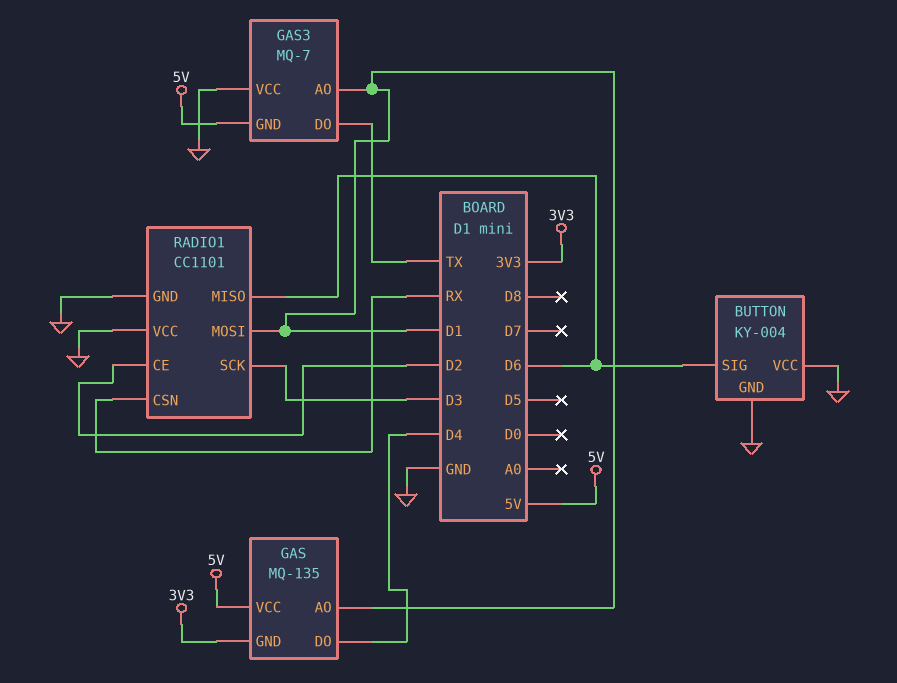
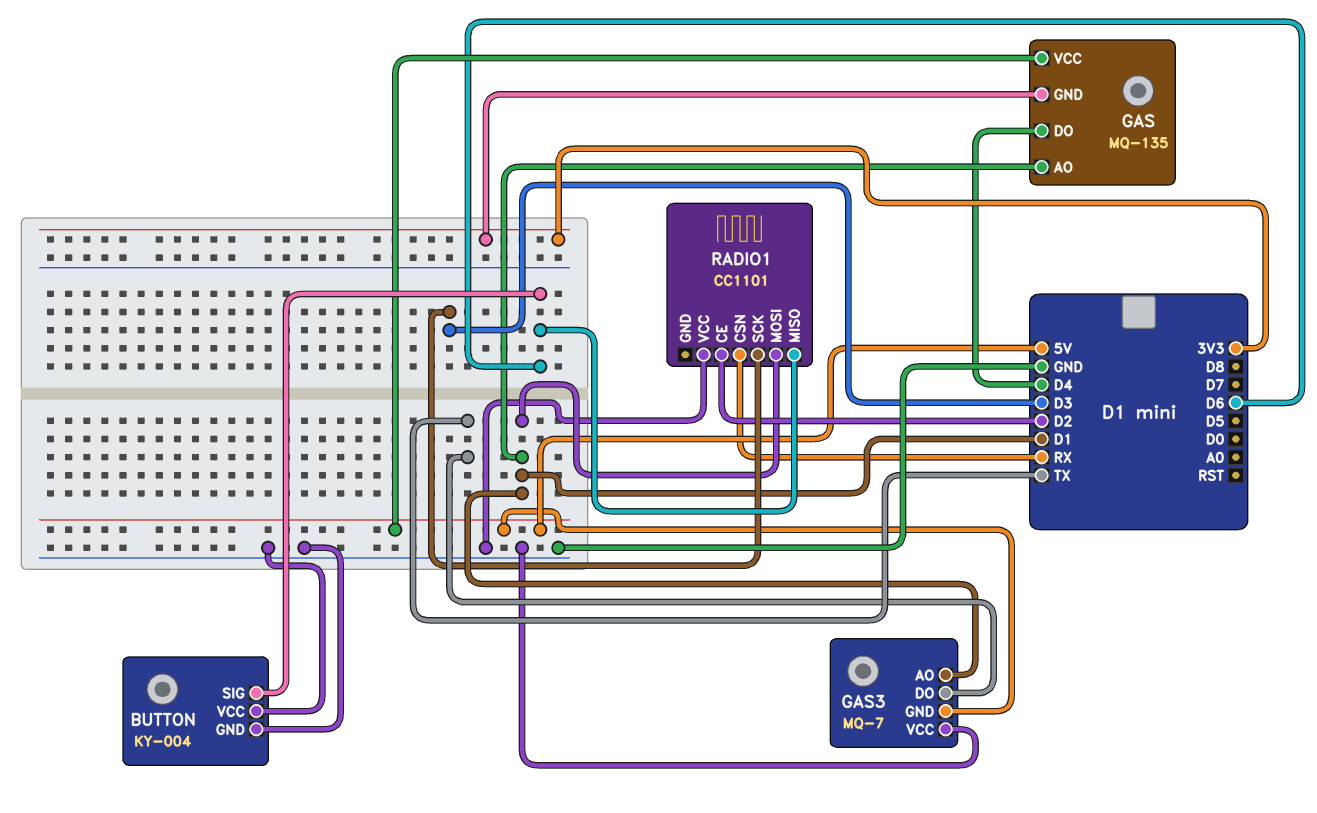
RADIO1 pin GND: GND -> none

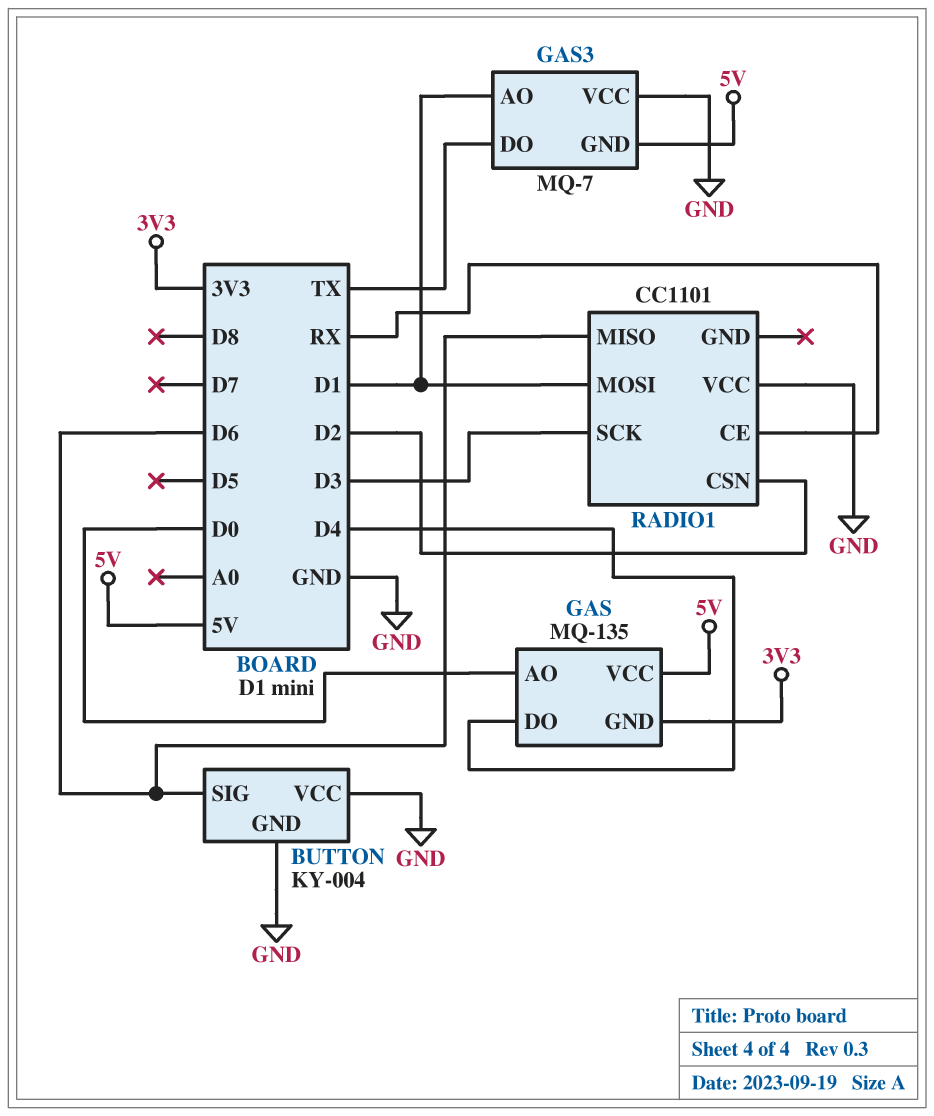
GAS pin AO: D1 -> D0
RADIO1 pin CE: D2 -> RX
RADIO1 pin CSN: RX -> D2

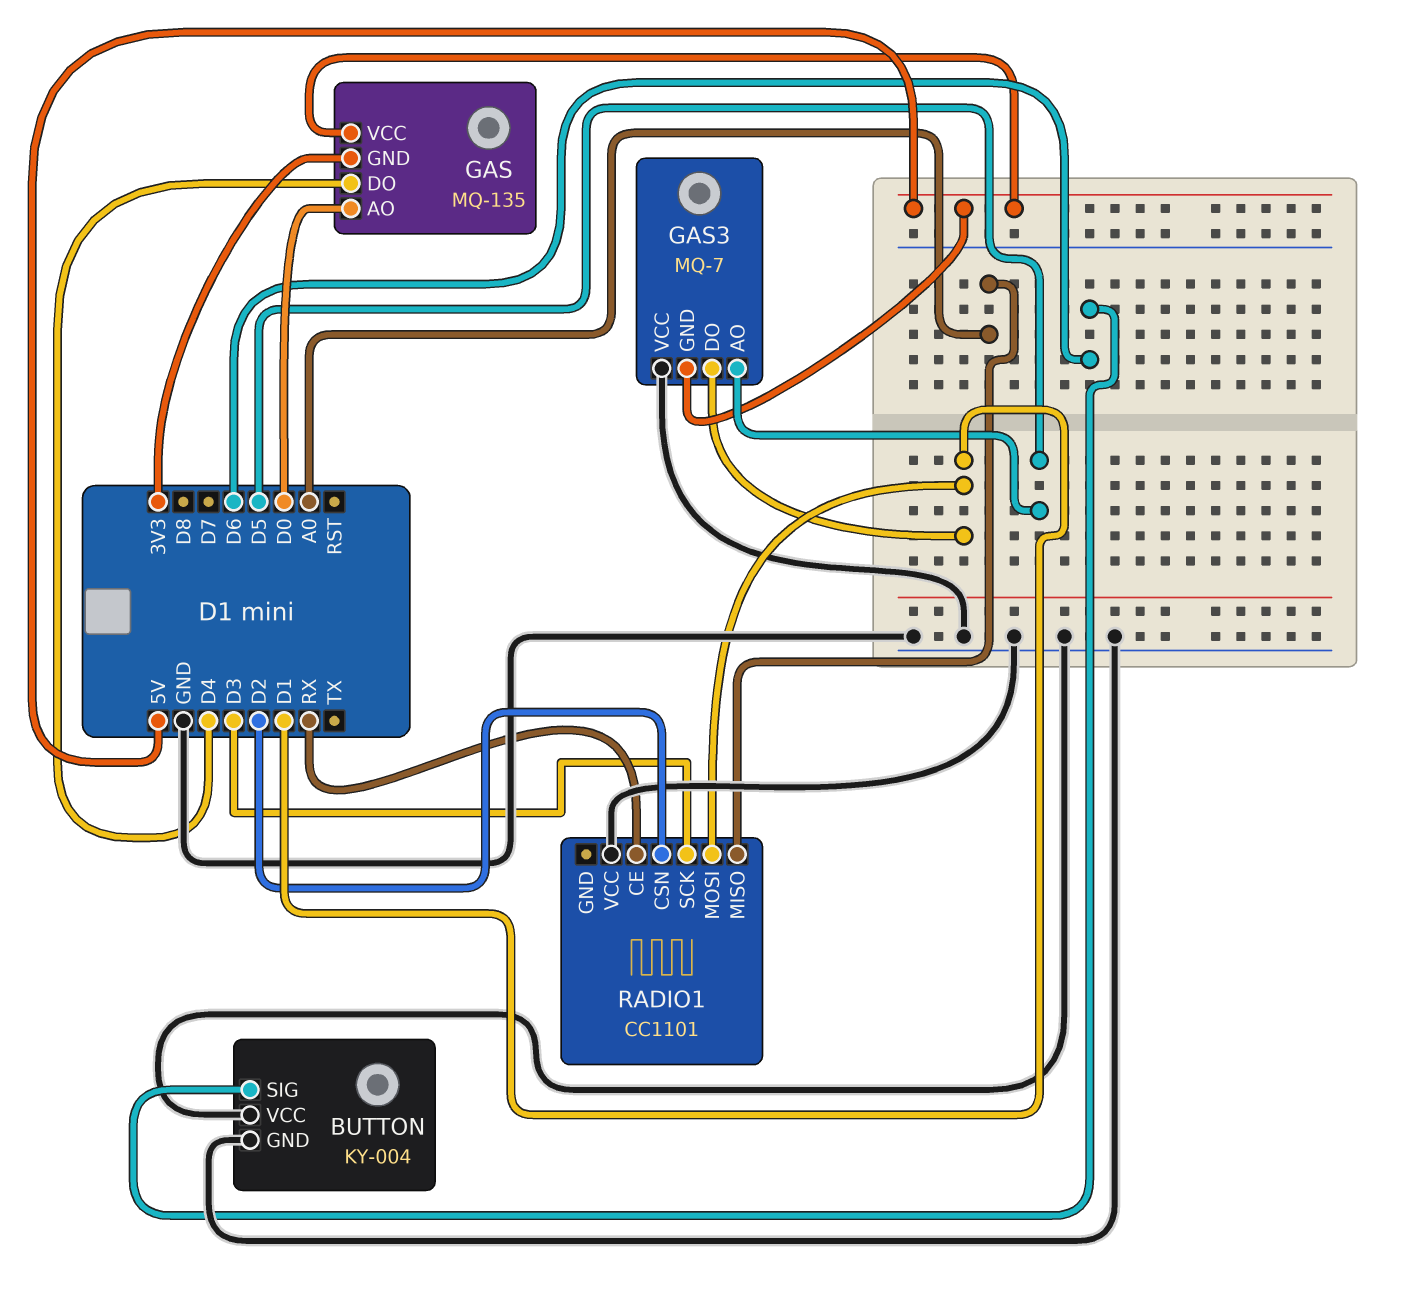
GAS3 pin AO: D1 -> D5
GAS3 pin DO: TX -> D1
RADIO1 pin MISO: D6 -> A0

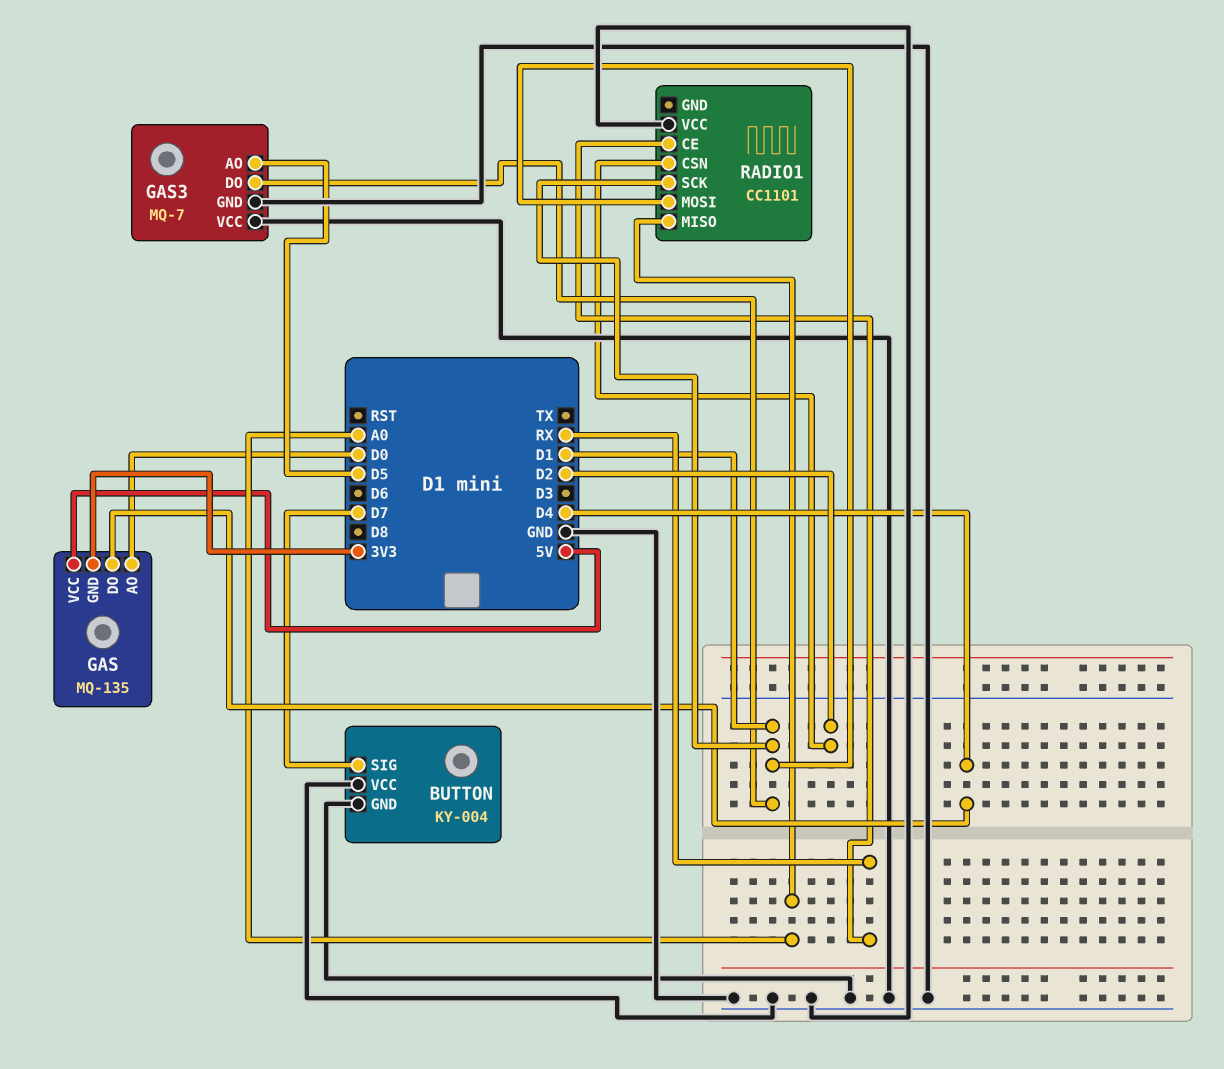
BUTTON pin SIG: D6 -> D7
GAS3 pin GND: 5V -> GND
RADIO1 pin SCK: D3 -> D1

